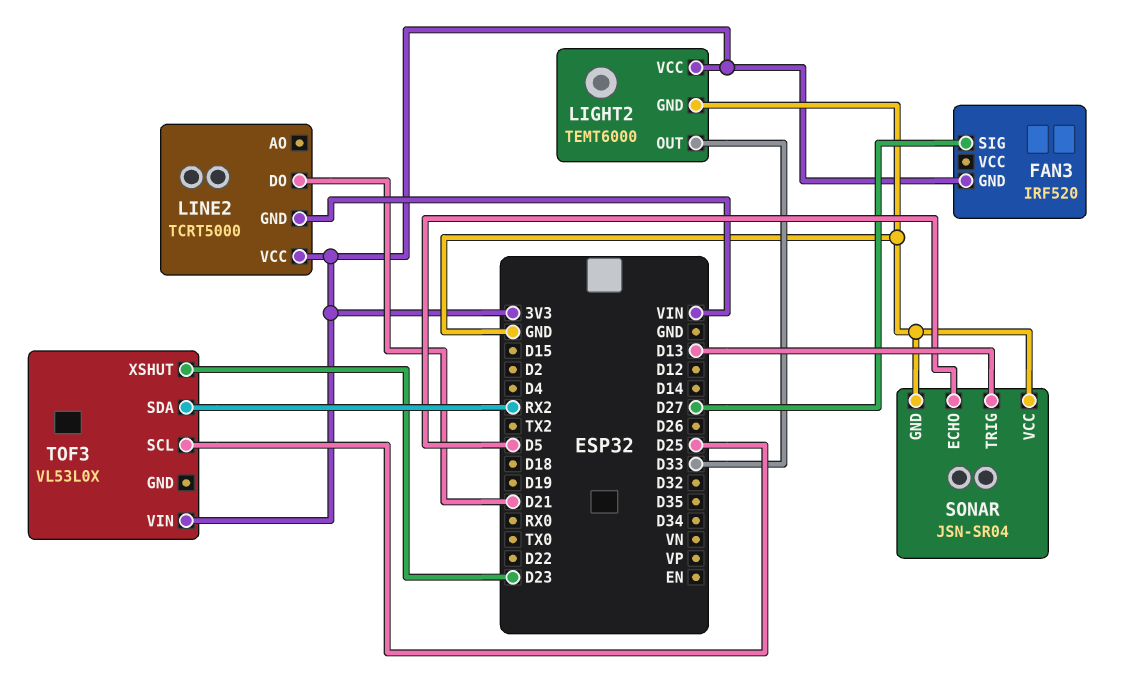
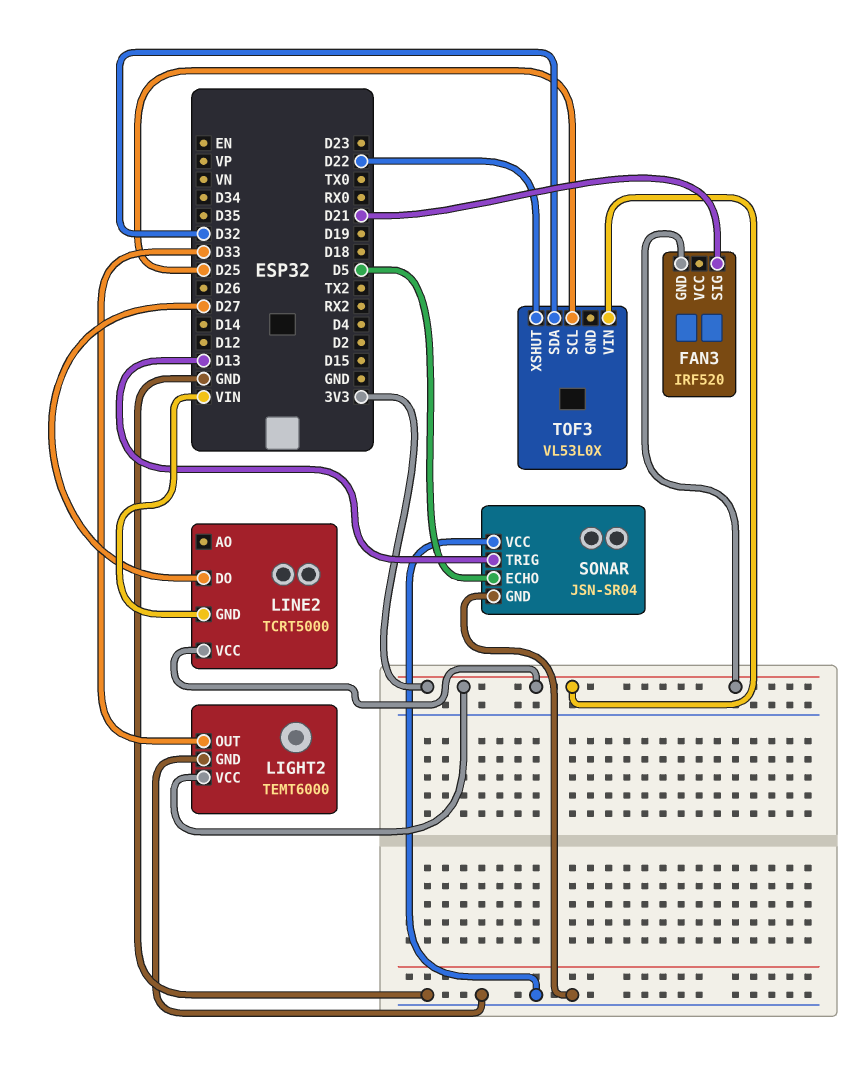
FAN3 pin SIG: D27 -> D21
LINE2 pin DO: D21 -> D27
TOF3 pin SDA: RX2 -> D32
TOF3 pin XSHUT: D23 -> D22

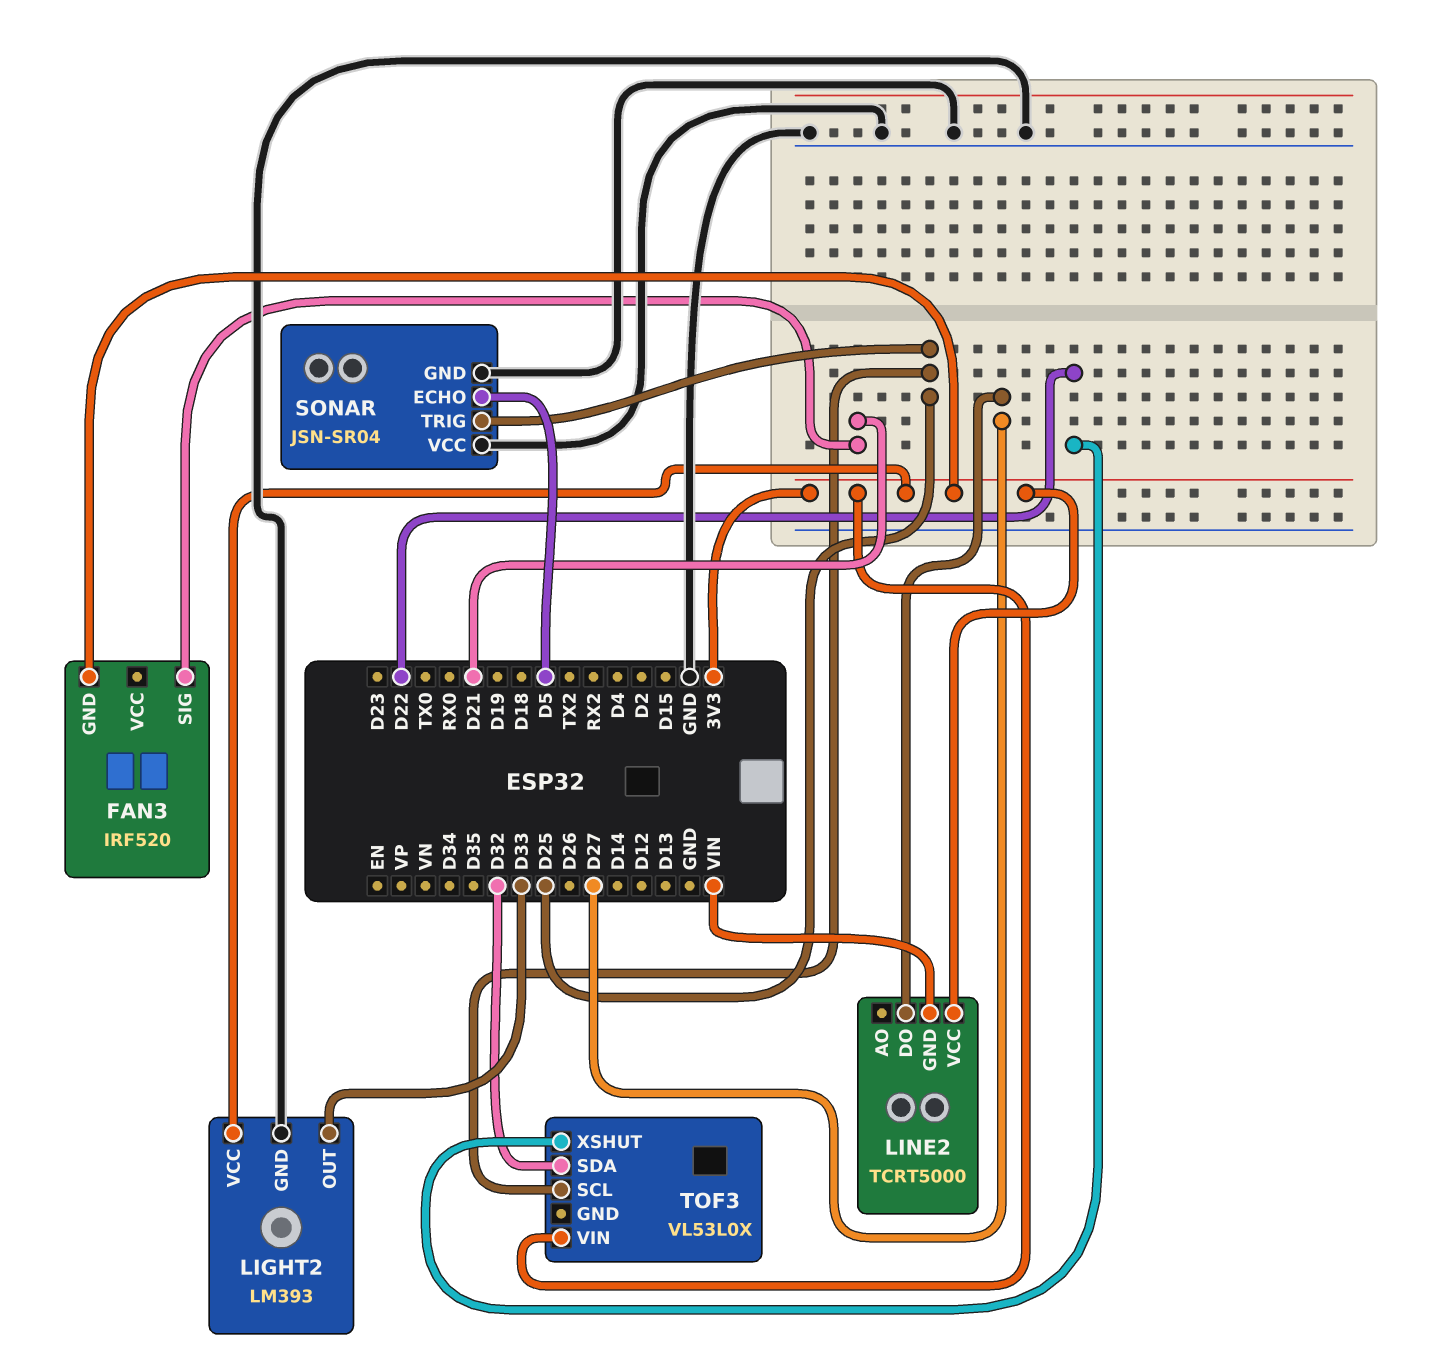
LIGHT2: TEMT6000 -> LM393
SONAR pin TRIG: D13 -> D25

